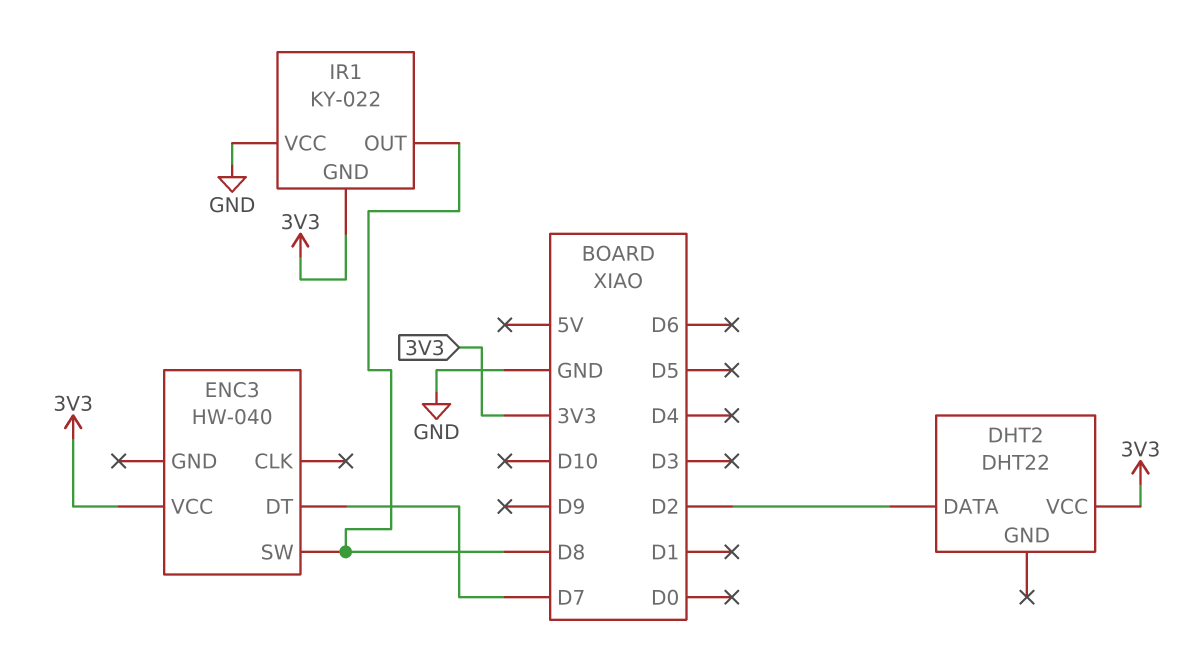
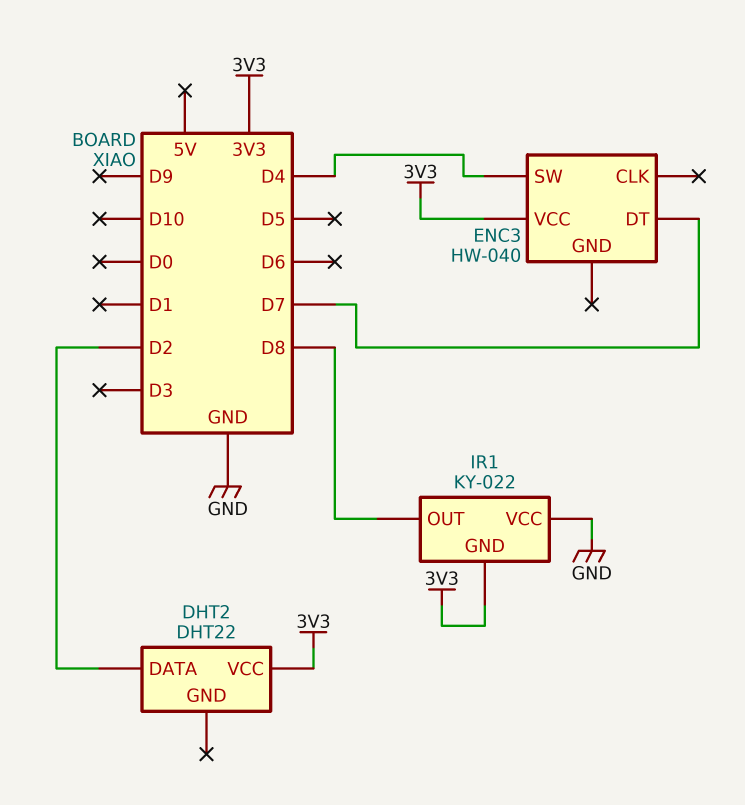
ENC3 pin SW: D8 -> D4

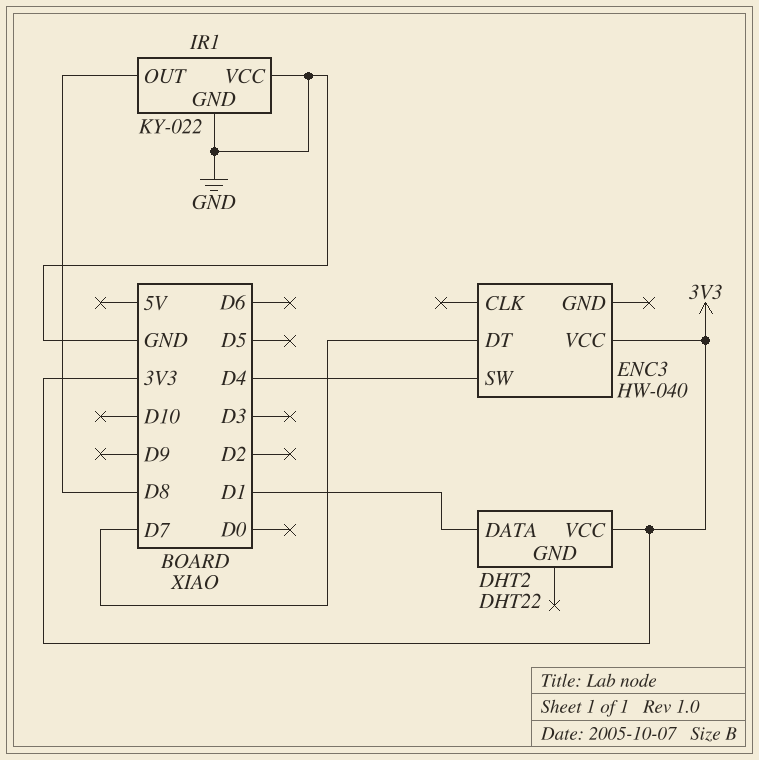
DHT2 pin DATA: D2 -> D1
IR1 pin GND: 3V3 -> GND

